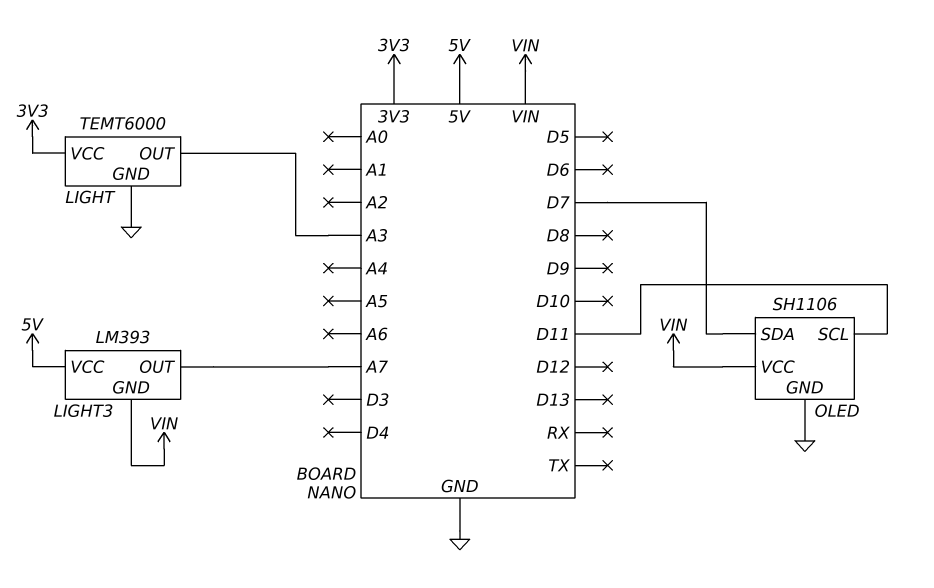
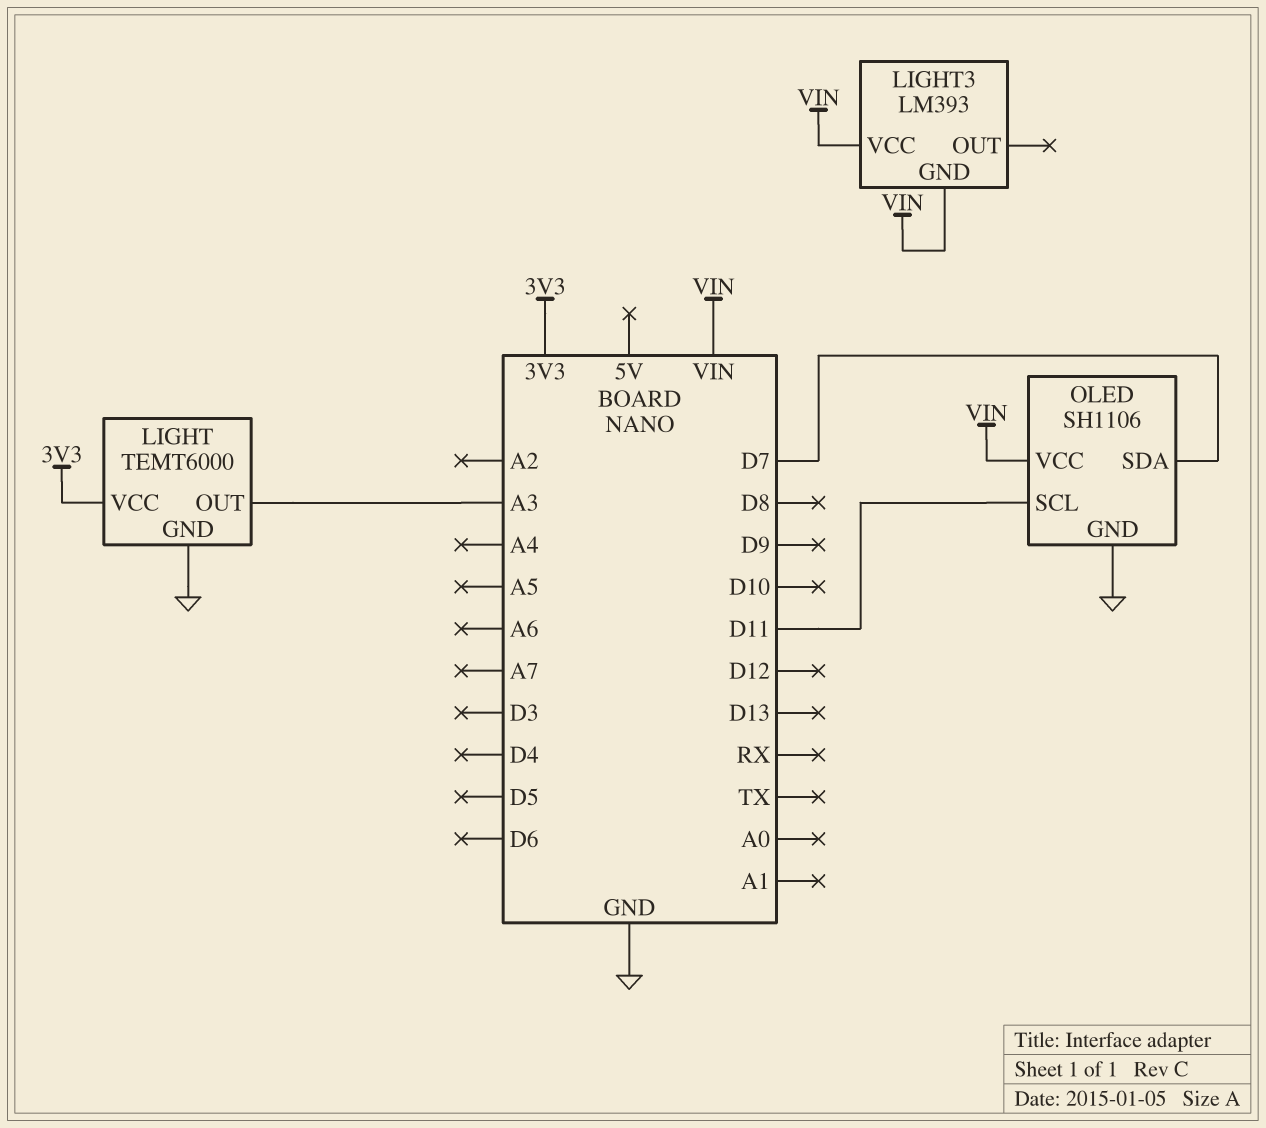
LIGHT3 pin OUT: A7 -> none
LIGHT3 pin VCC: 5V -> VIN

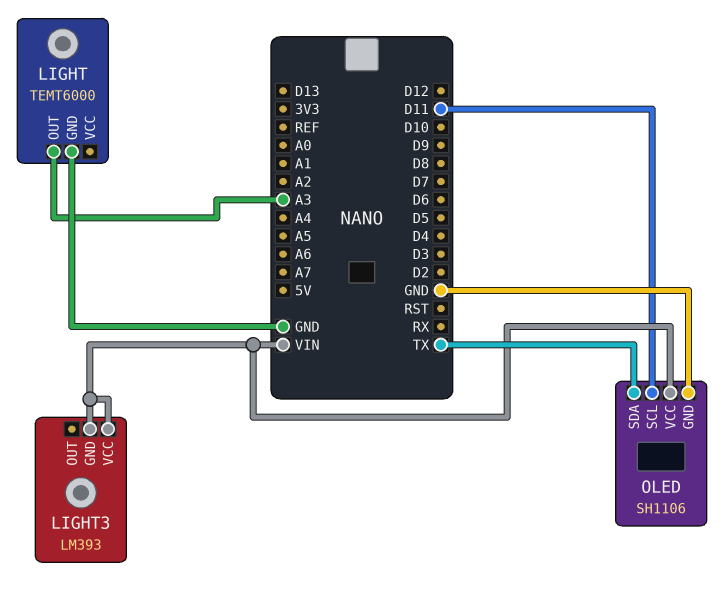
LIGHT pin VCC: 3V3 -> none
OLED pin SDA: D7 -> TX

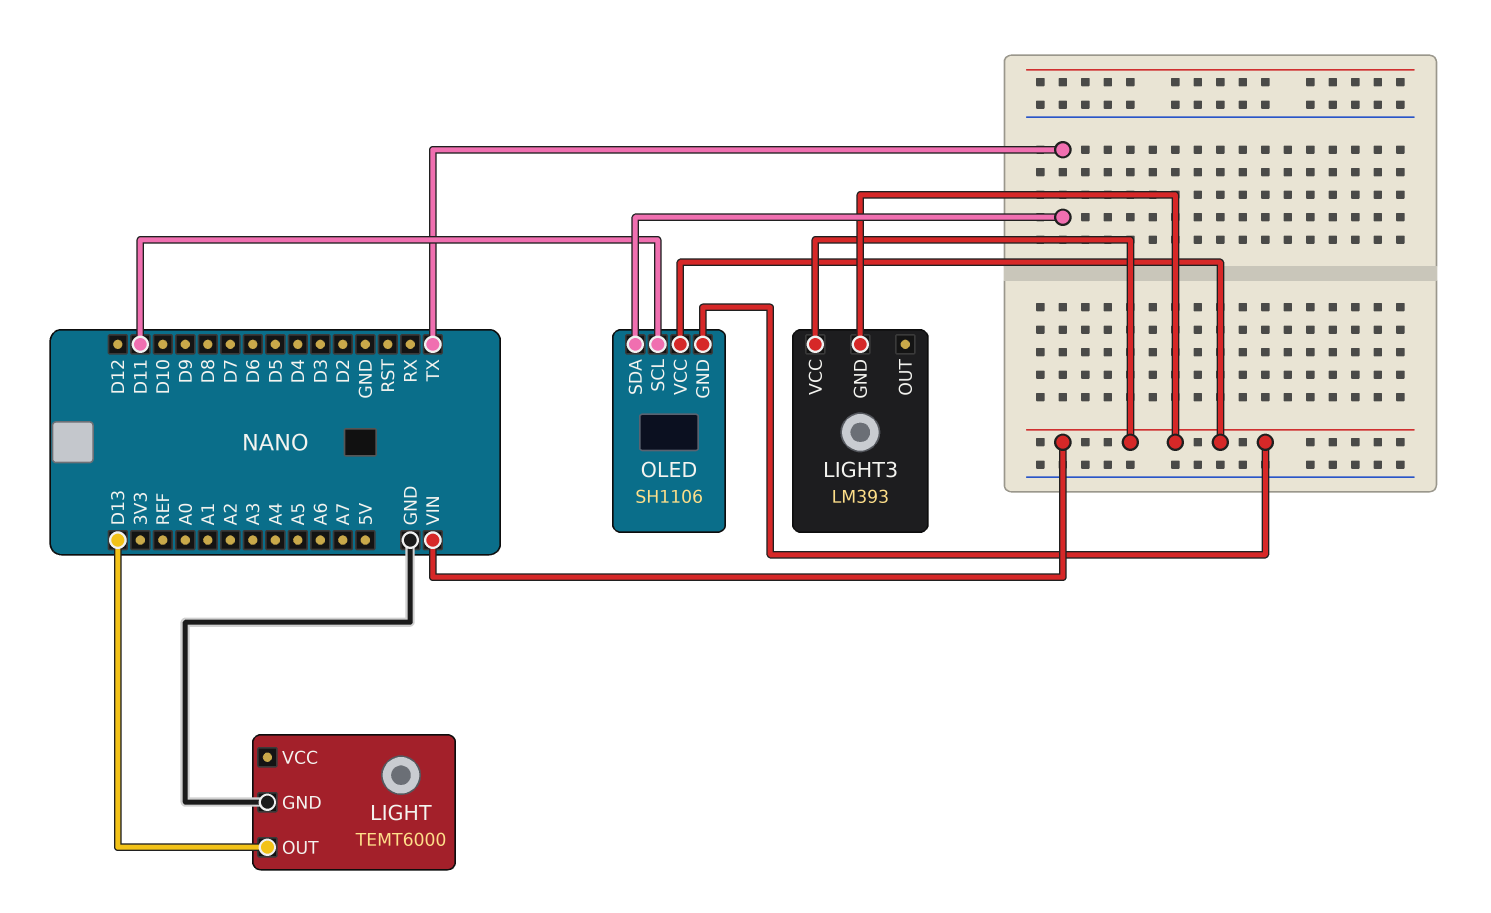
LIGHT pin OUT: A3 -> D13
OLED pin GND: GND -> VIN

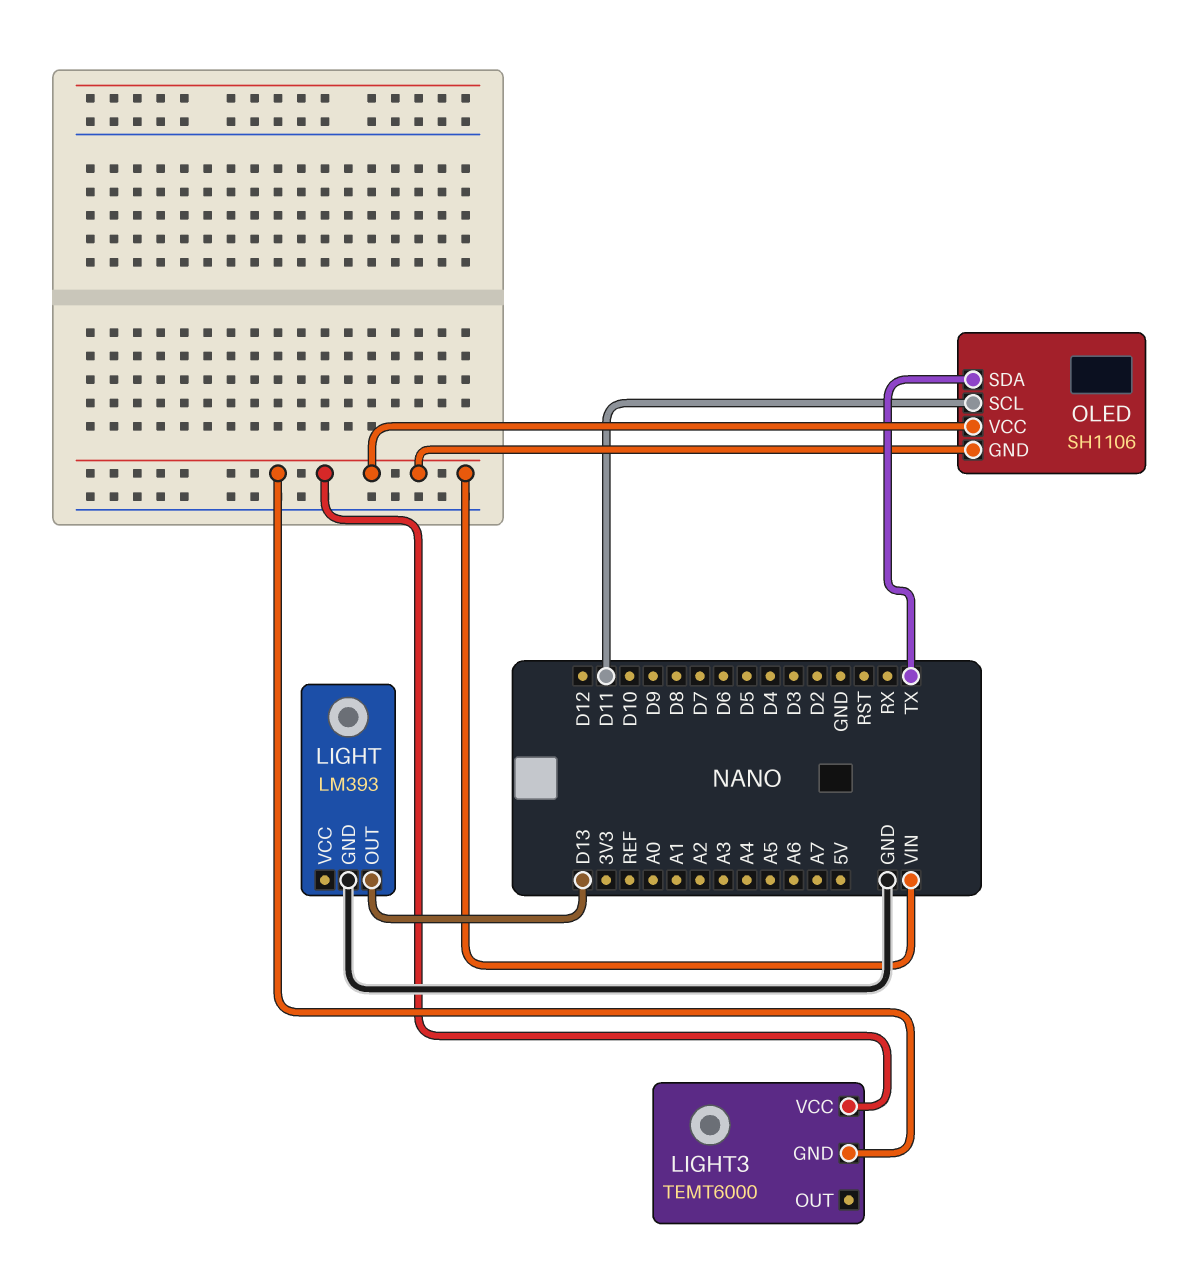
LIGHT: TEMT6000 -> LM393
LIGHT3: LM393 -> TEMT6000

